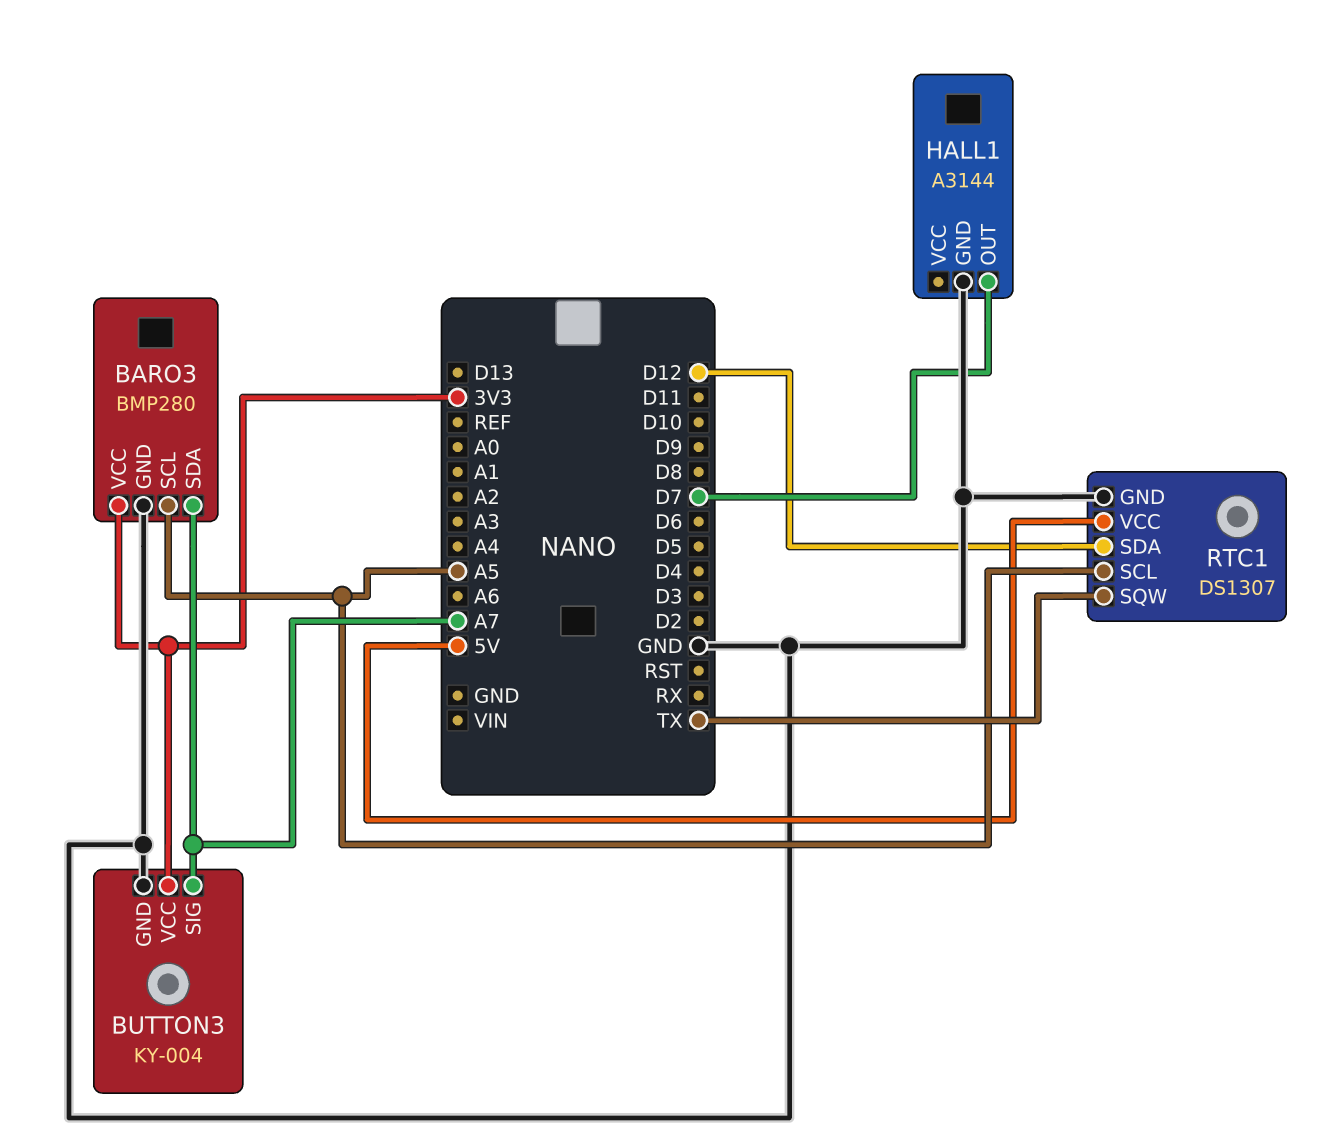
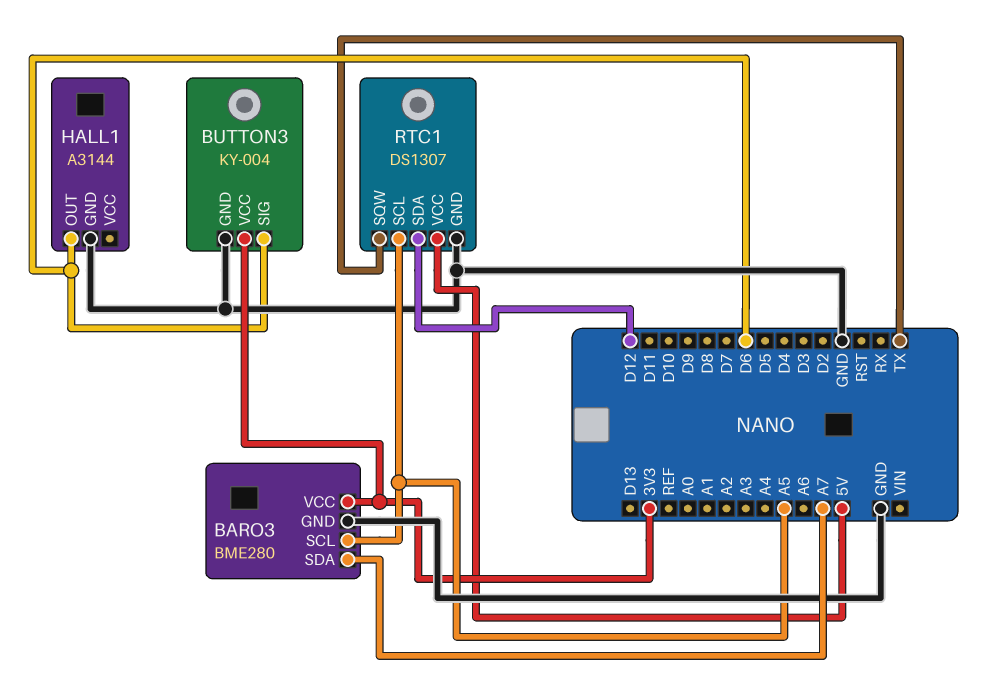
BARO3: BMP280 -> BME280
BUTTON3 pin SIG: A7 -> D6
HALL1 pin OUT: D7 -> D6

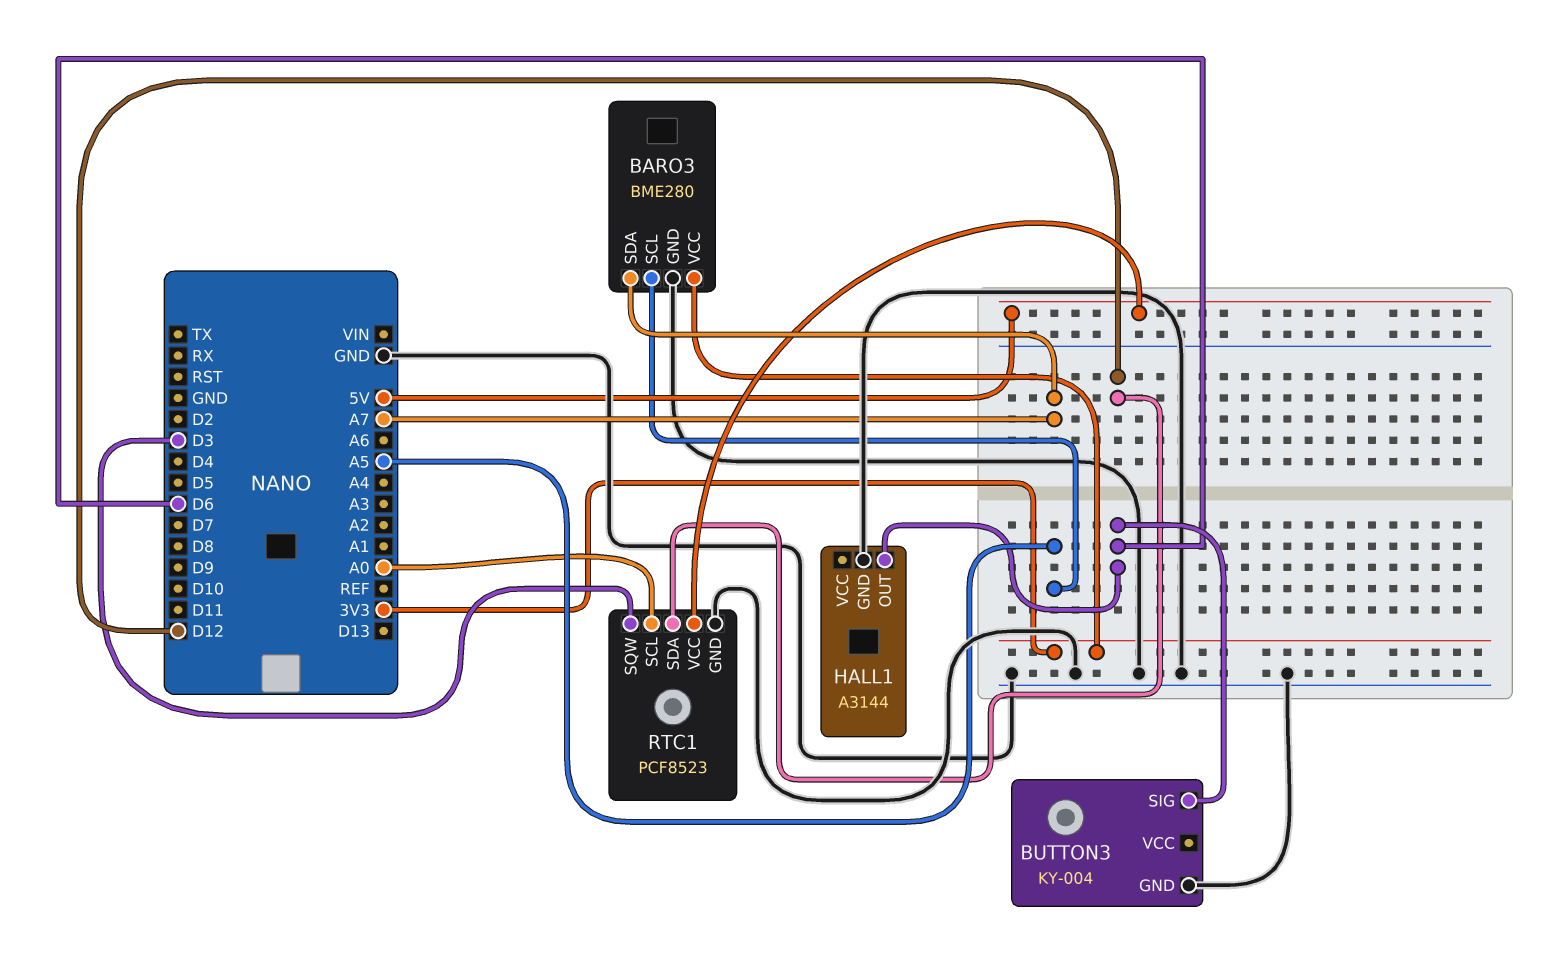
BUTTON3 pin VCC: 3V3 -> none
RTC1: DS1307 -> PCF8523
RTC1 pin SCL: A5 -> A0
RTC1 pin SQW: TX -> D3

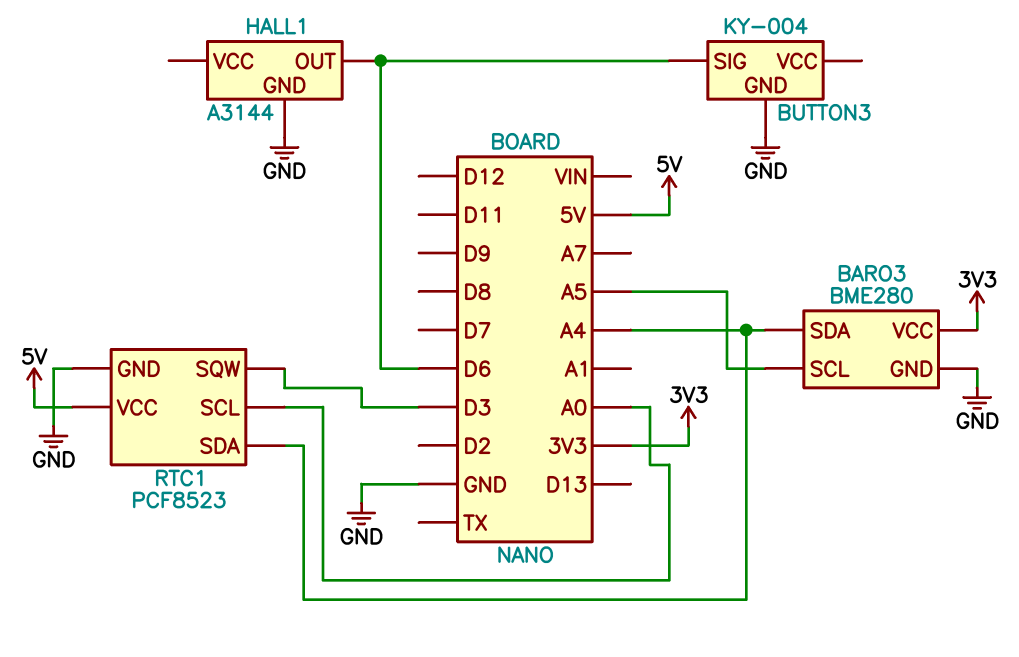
BARO3 pin SDA: A7 -> A4
RTC1 pin SDA: D12 -> A4

